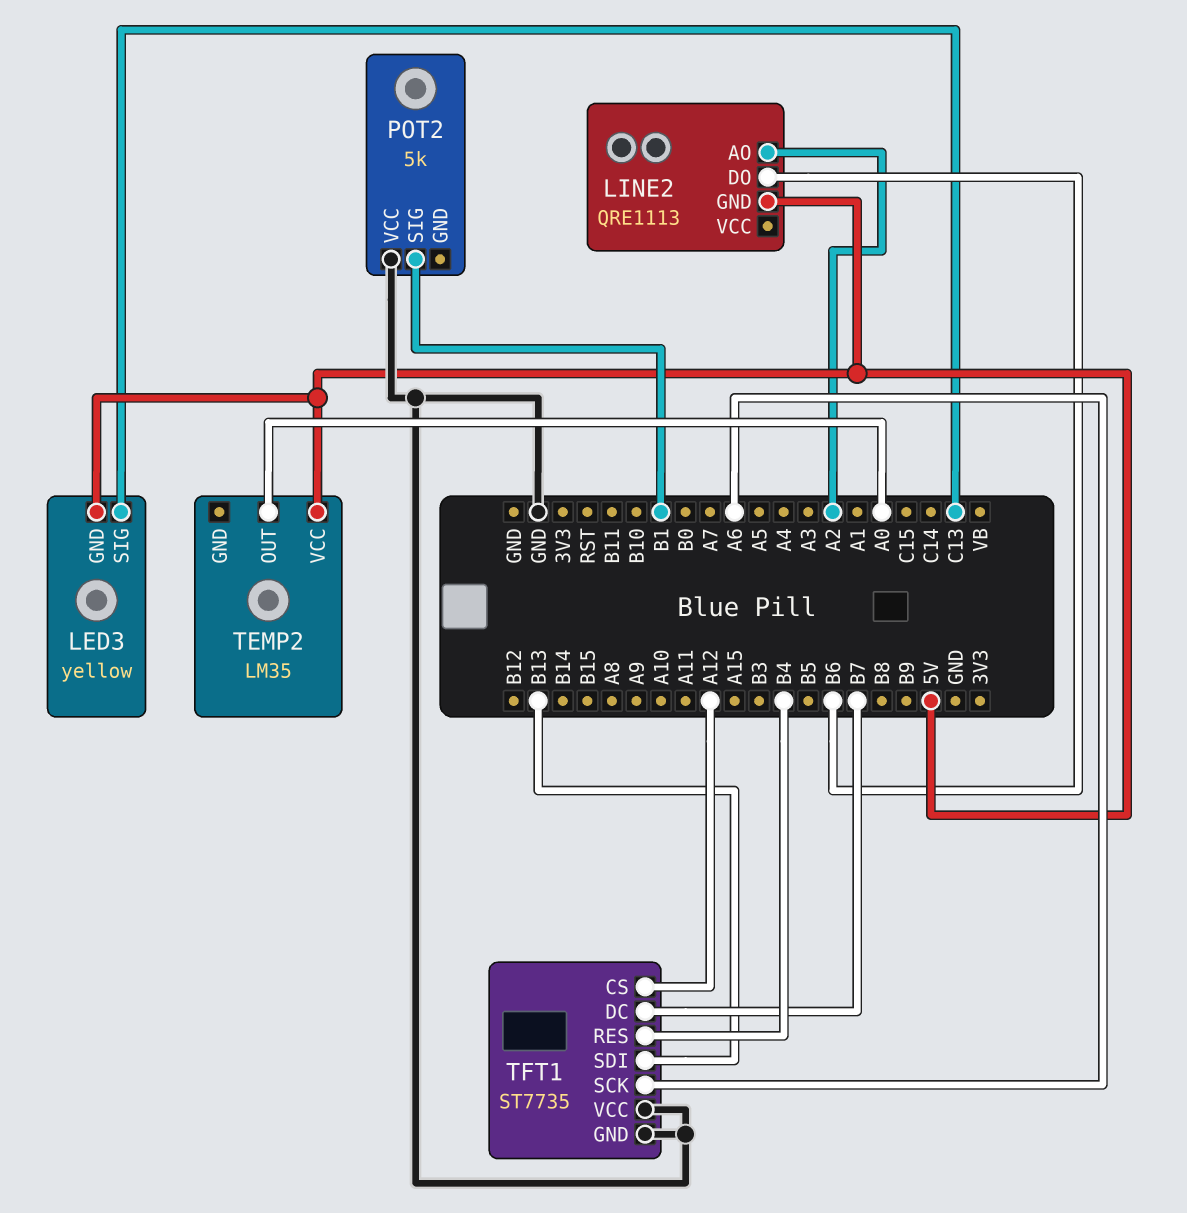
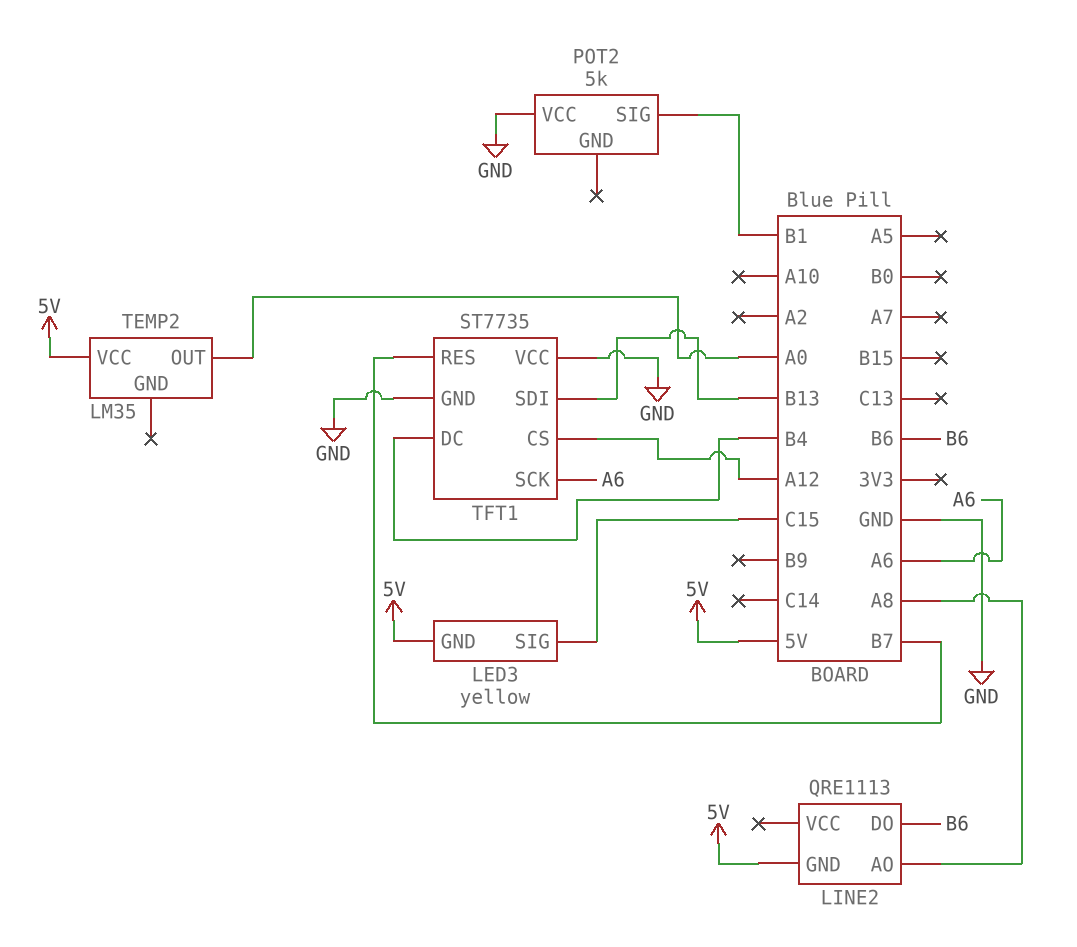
LED3 pin SIG: C13 -> C15
LINE2 pin AO: A2 -> A8
TFT1 pin DC: B7 -> B4
TFT1 pin RES: B4 -> B7

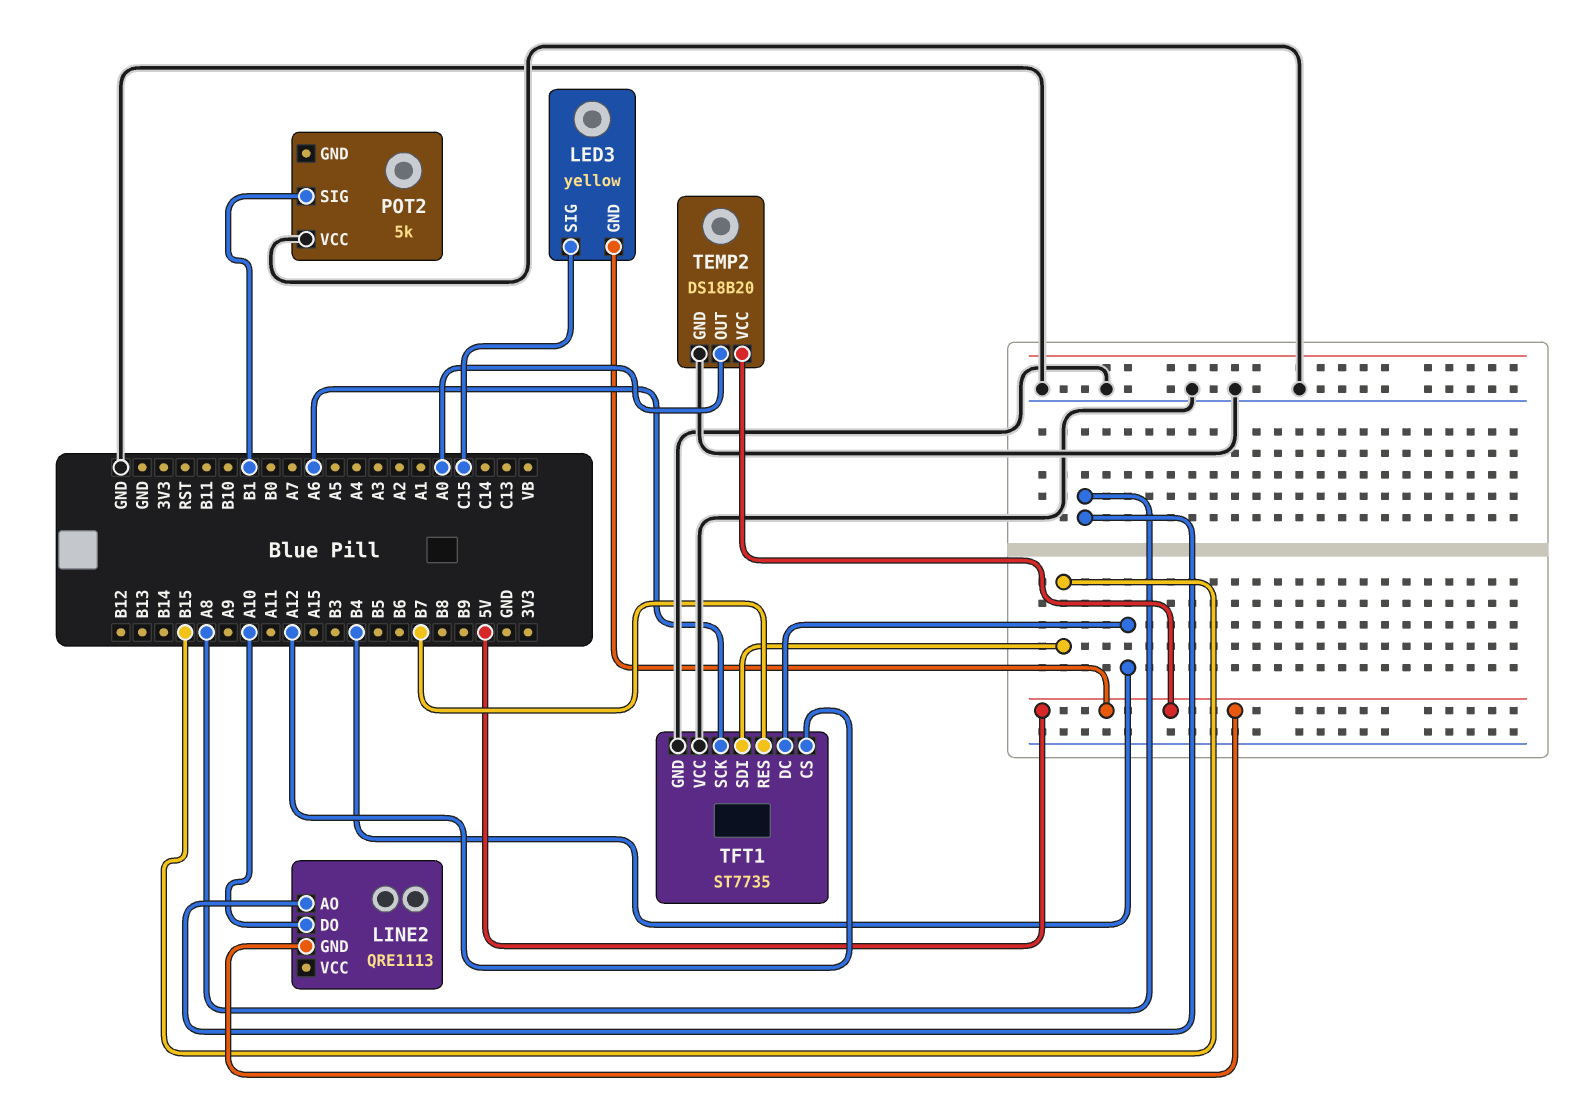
LINE2 pin DO: B6 -> A10
TEMP2: LM35 -> DS18B20
TEMP2 pin GND: none -> GND
TFT1 pin SDI: B13 -> B15

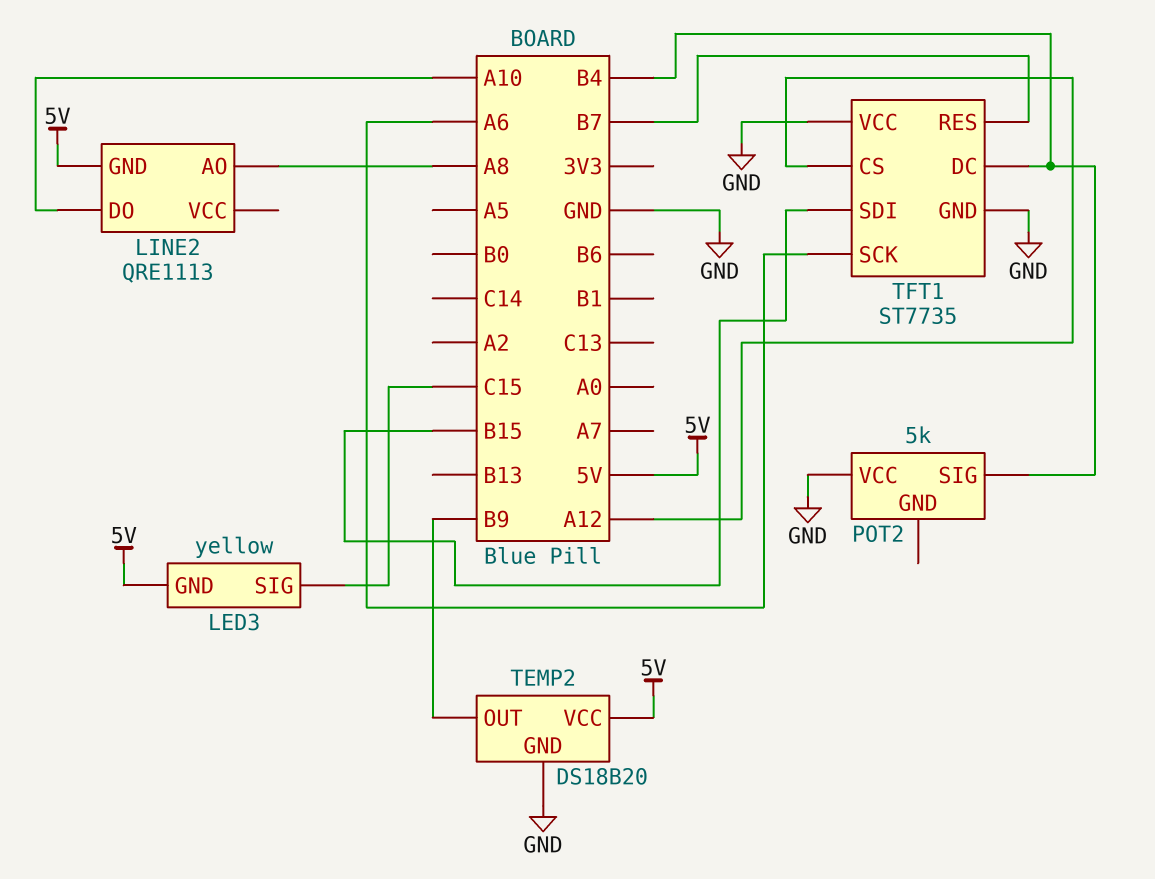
POT2 pin SIG: B1 -> B4
TEMP2 pin OUT: A0 -> B9

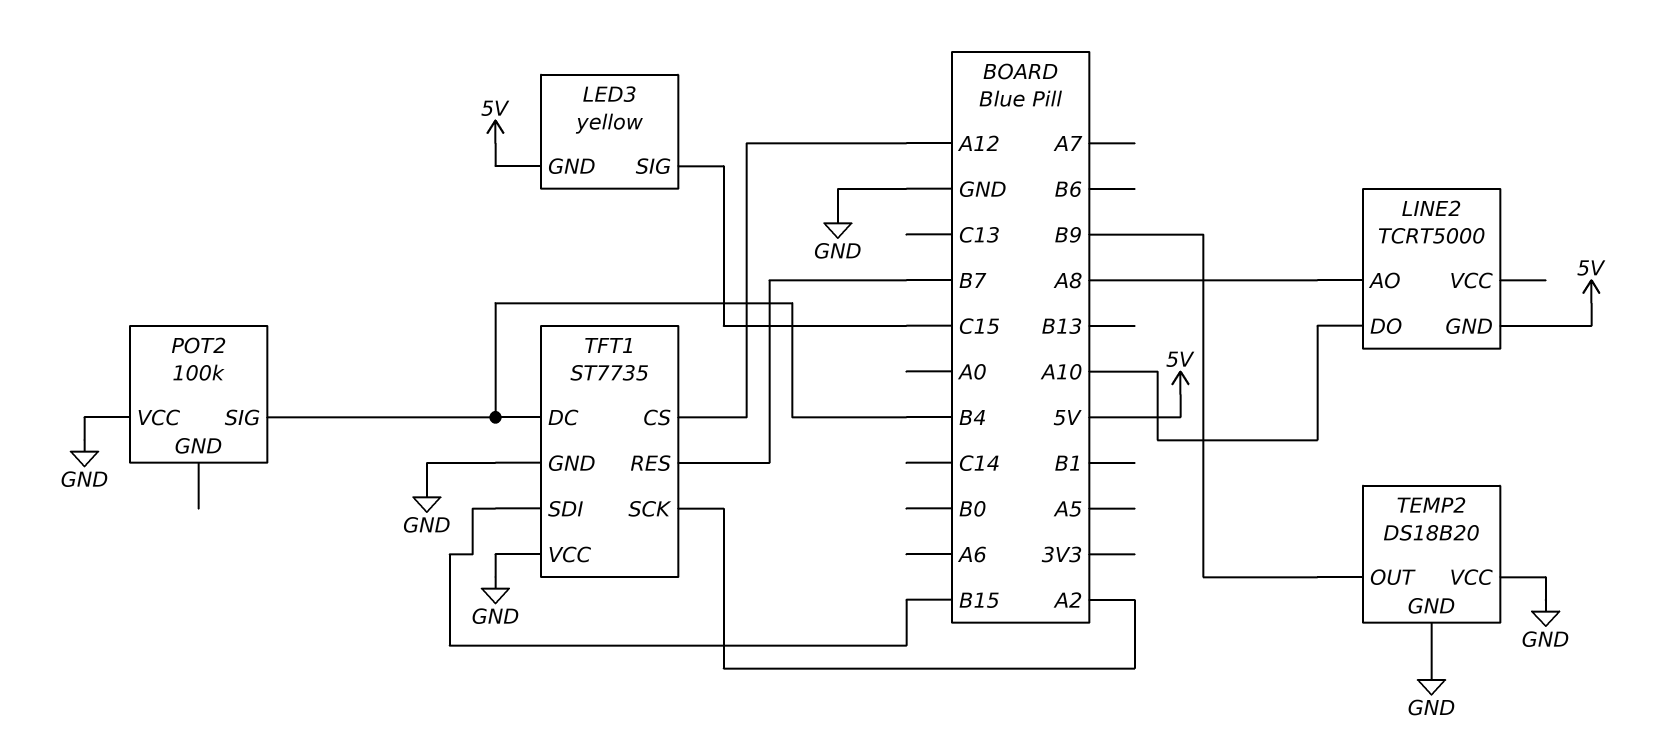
LINE2: QRE1113 -> TCRT5000
POT2: 5k -> 100k
TEMP2 pin VCC: 5V -> GND
TFT1 pin SCK: A6 -> A2

